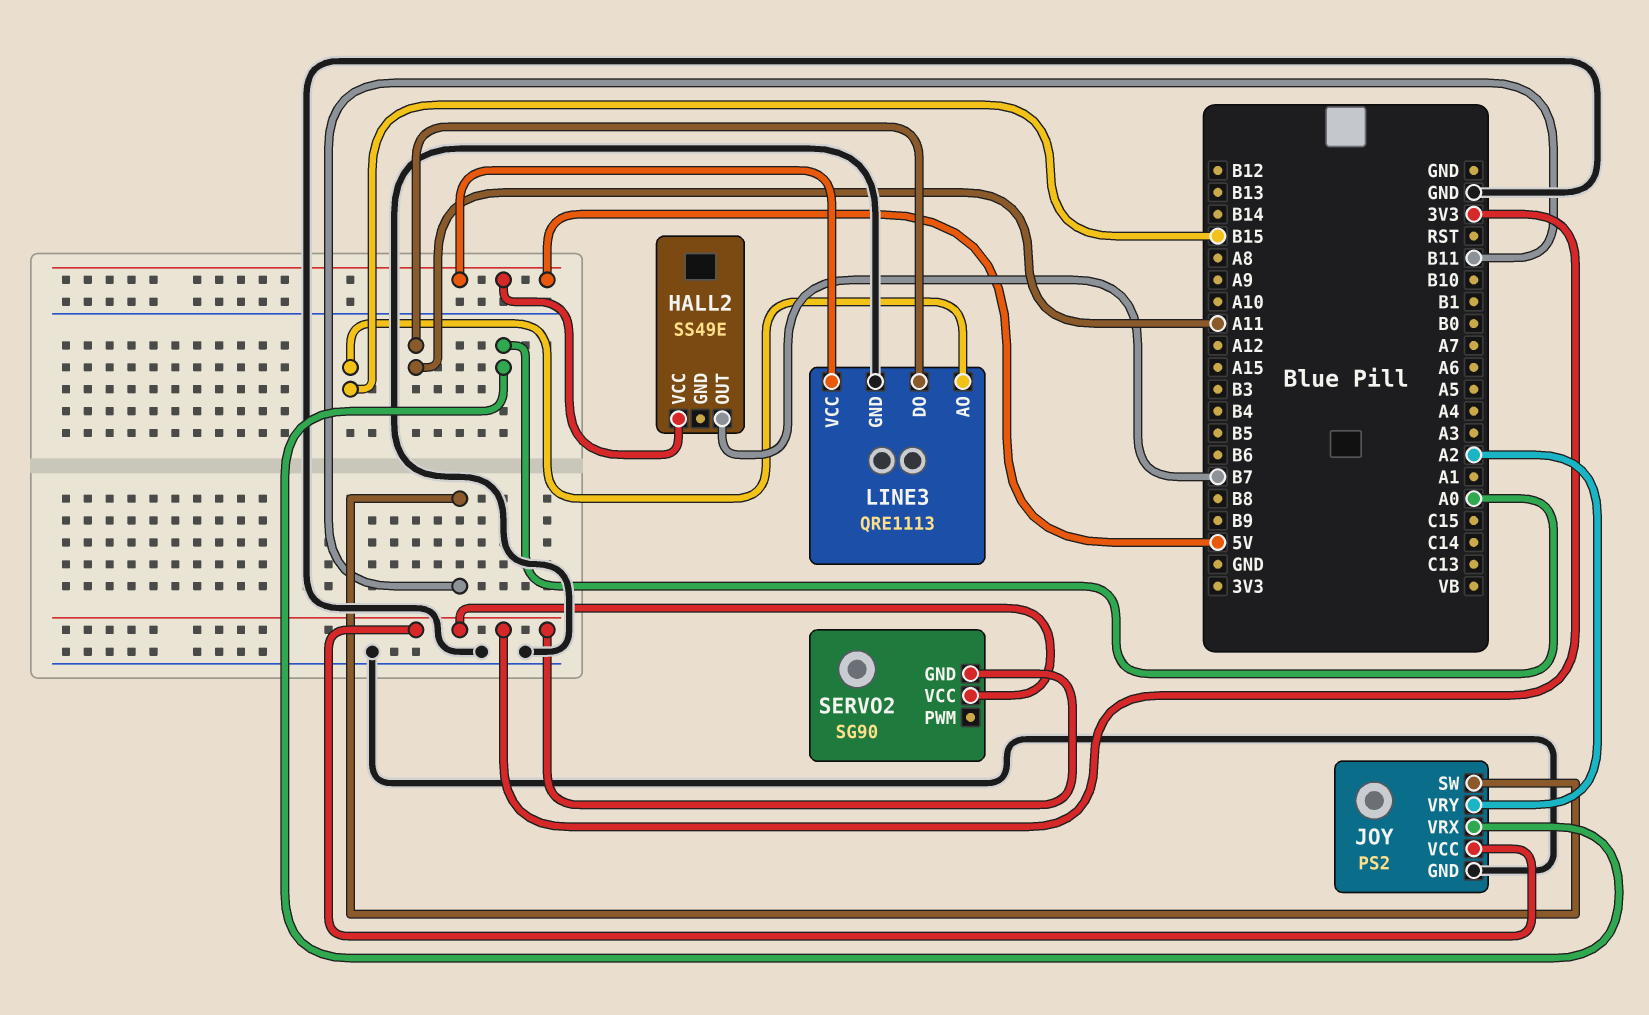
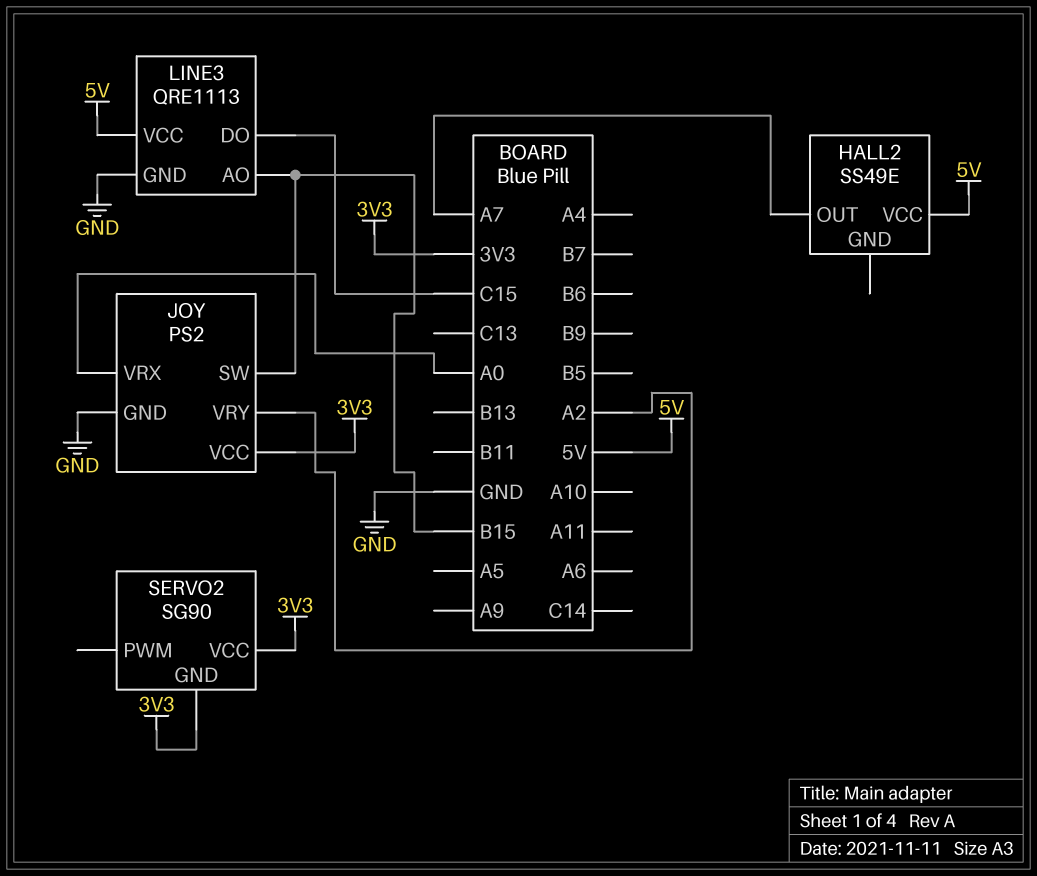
HALL2 pin OUT: B7 -> A7
JOY pin SW: B11 -> B15
LINE3 pin DO: A11 -> C15

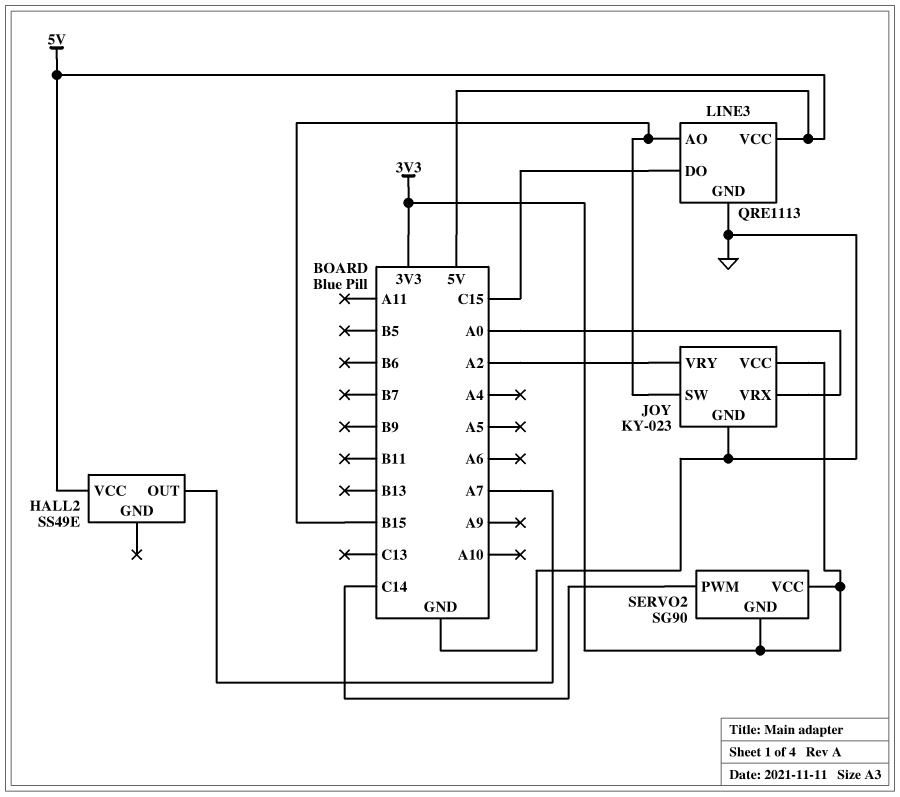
JOY: PS2 -> KY-023
SERVO2 pin PWM: none -> C14

